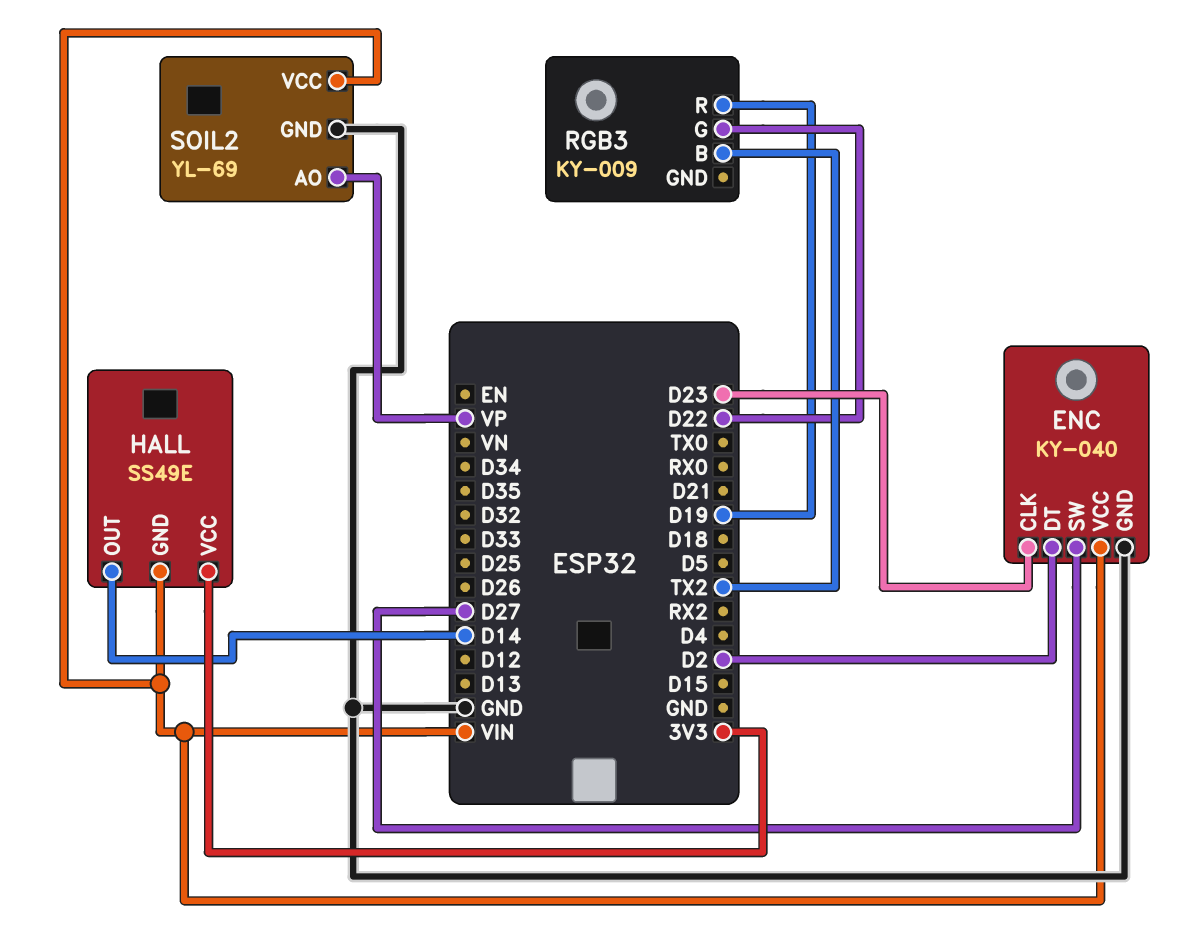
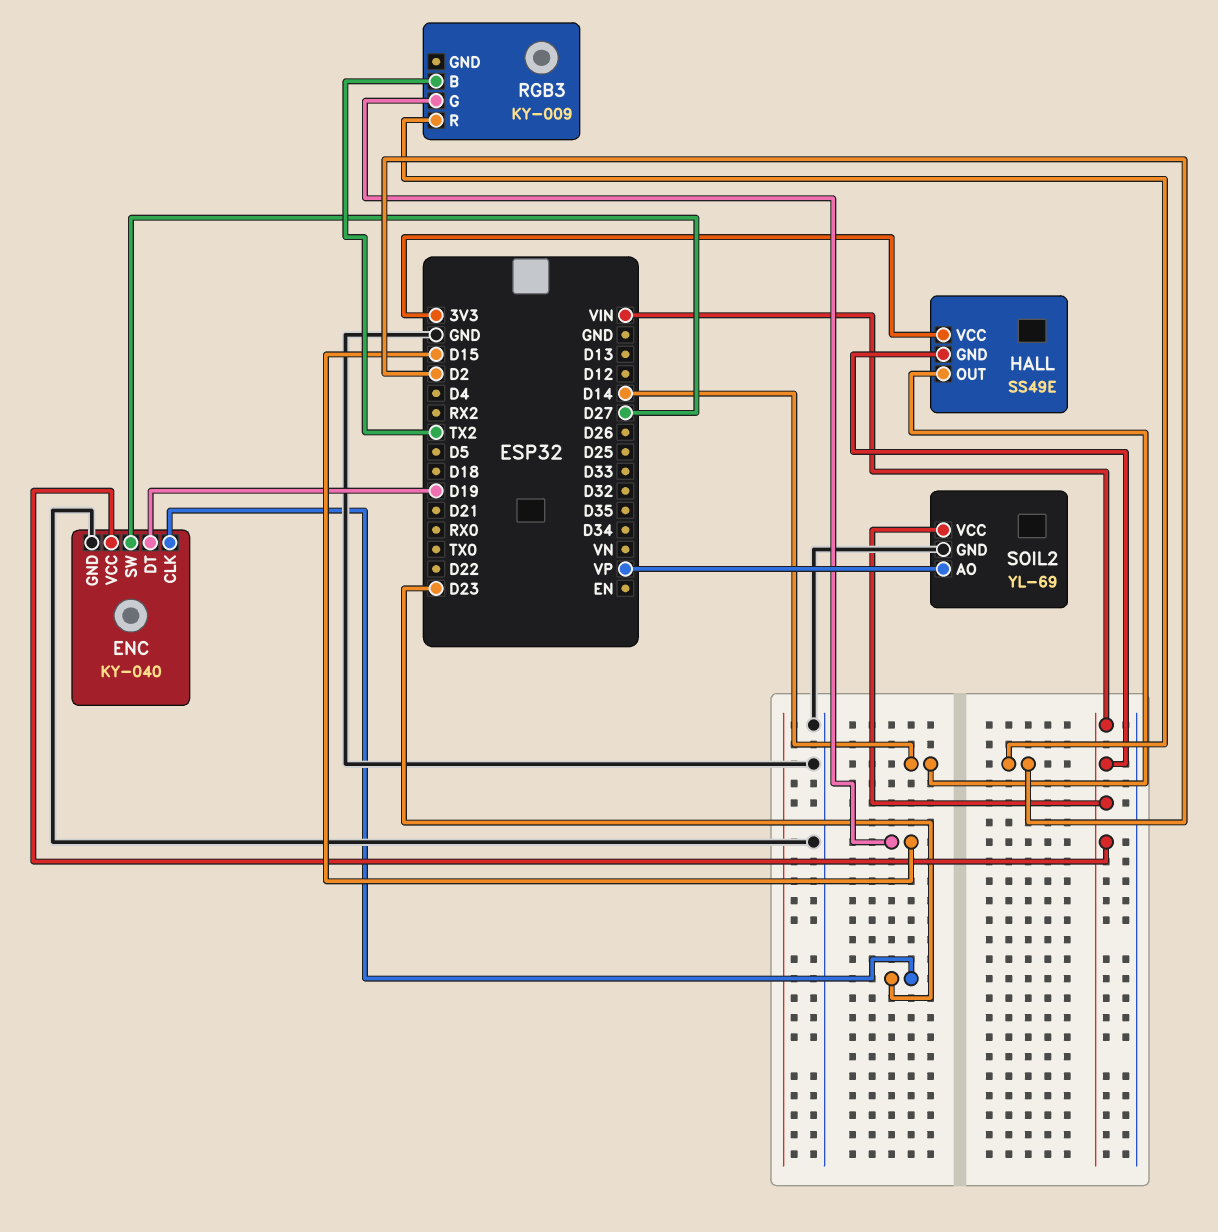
ENC pin DT: D2 -> D19
RGB3 pin G: D22 -> D15
RGB3 pin R: D19 -> D2

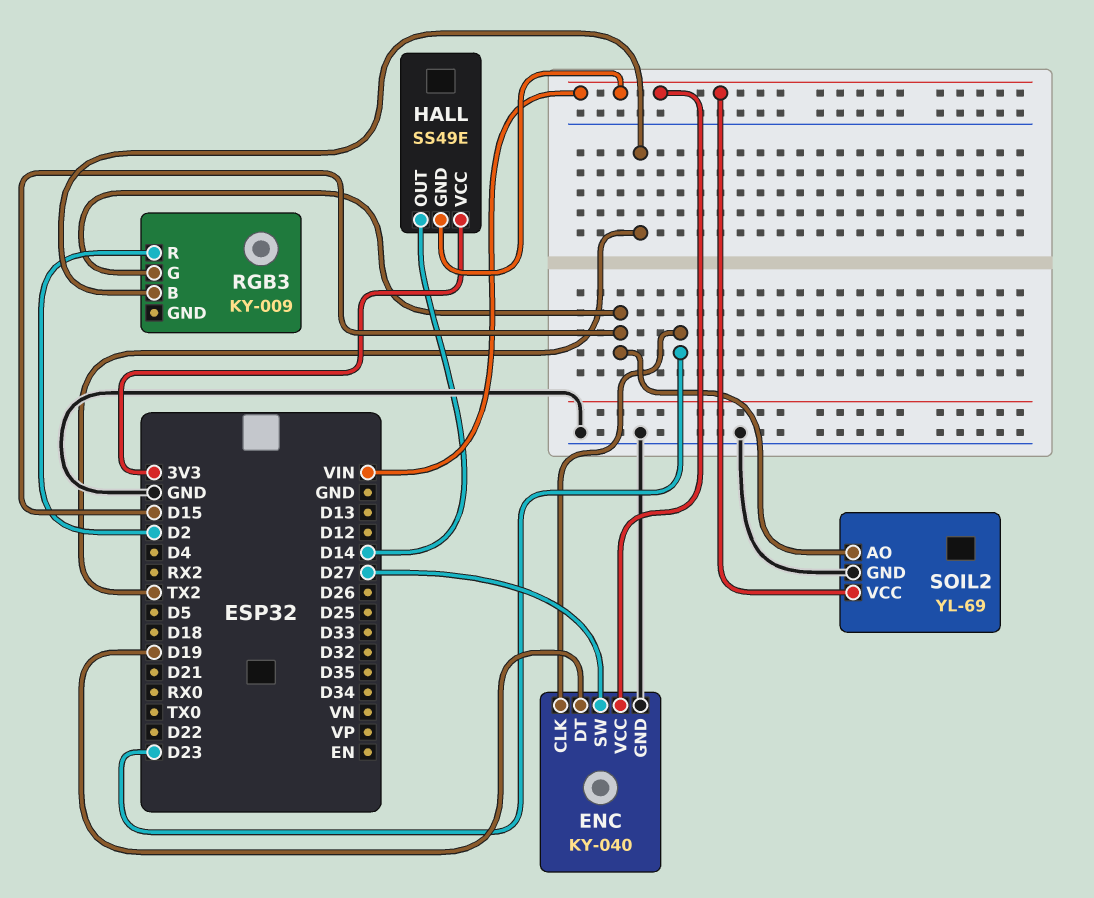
SOIL2 pin AO: VP -> D15

